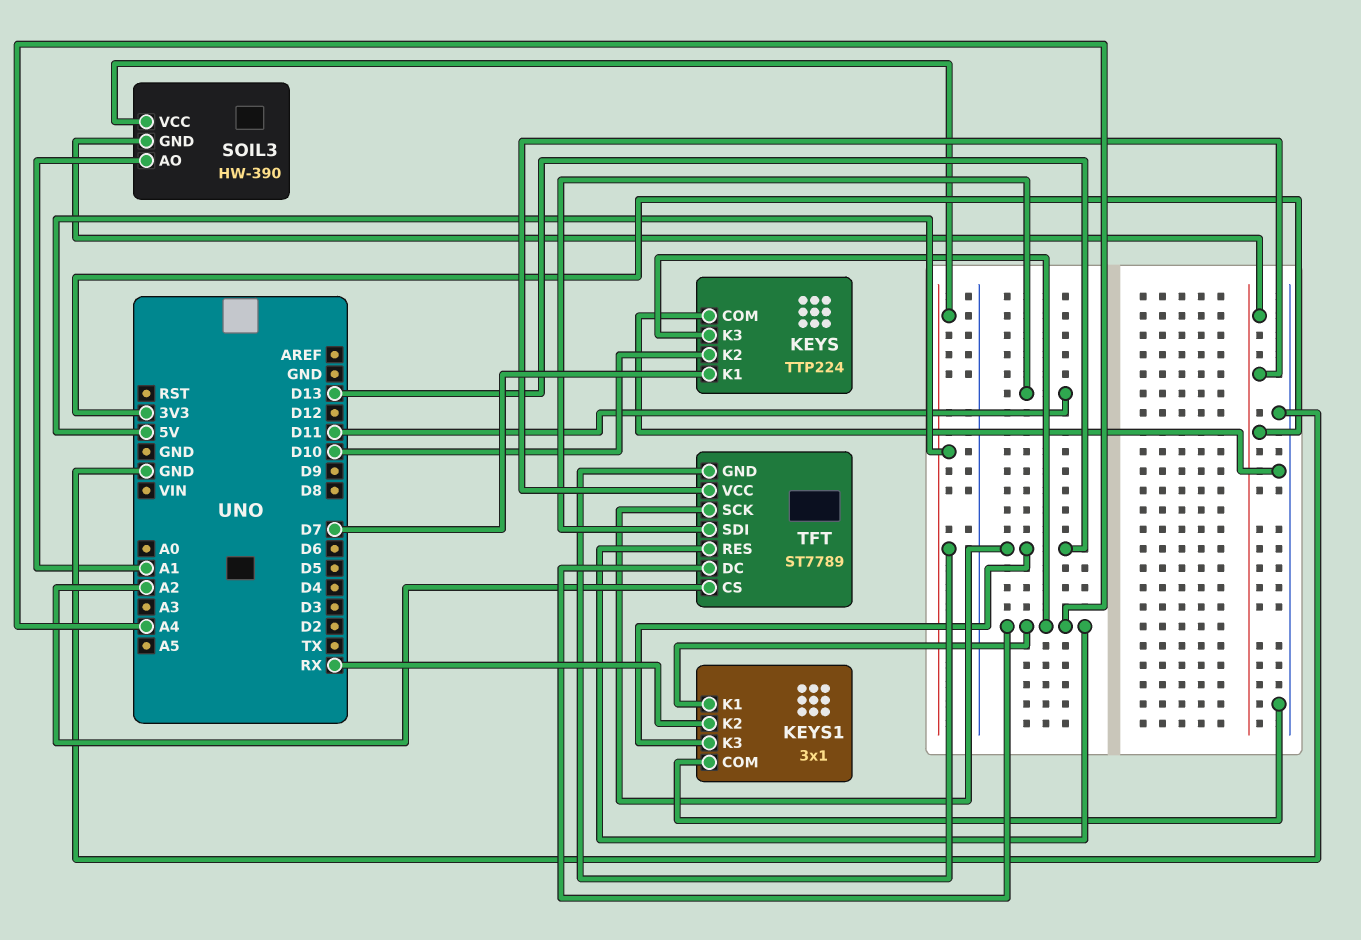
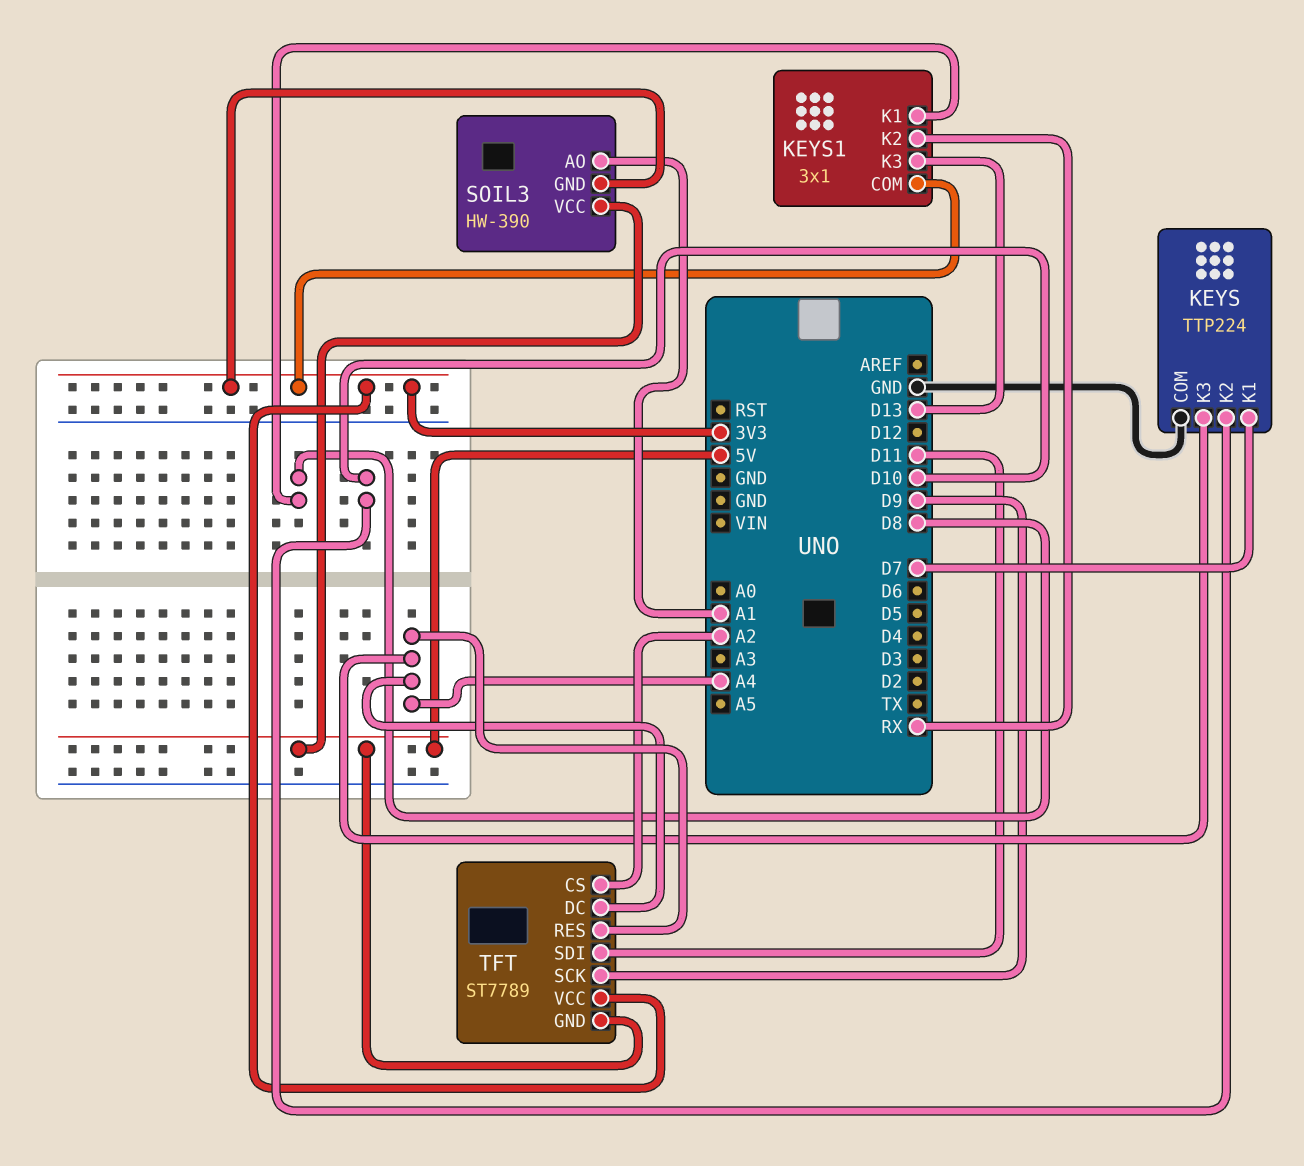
KEYS1 pin COM: GND -> 3V3
KEYS1 pin K1: A4 -> D8
TFT pin SCK: D13 -> D9

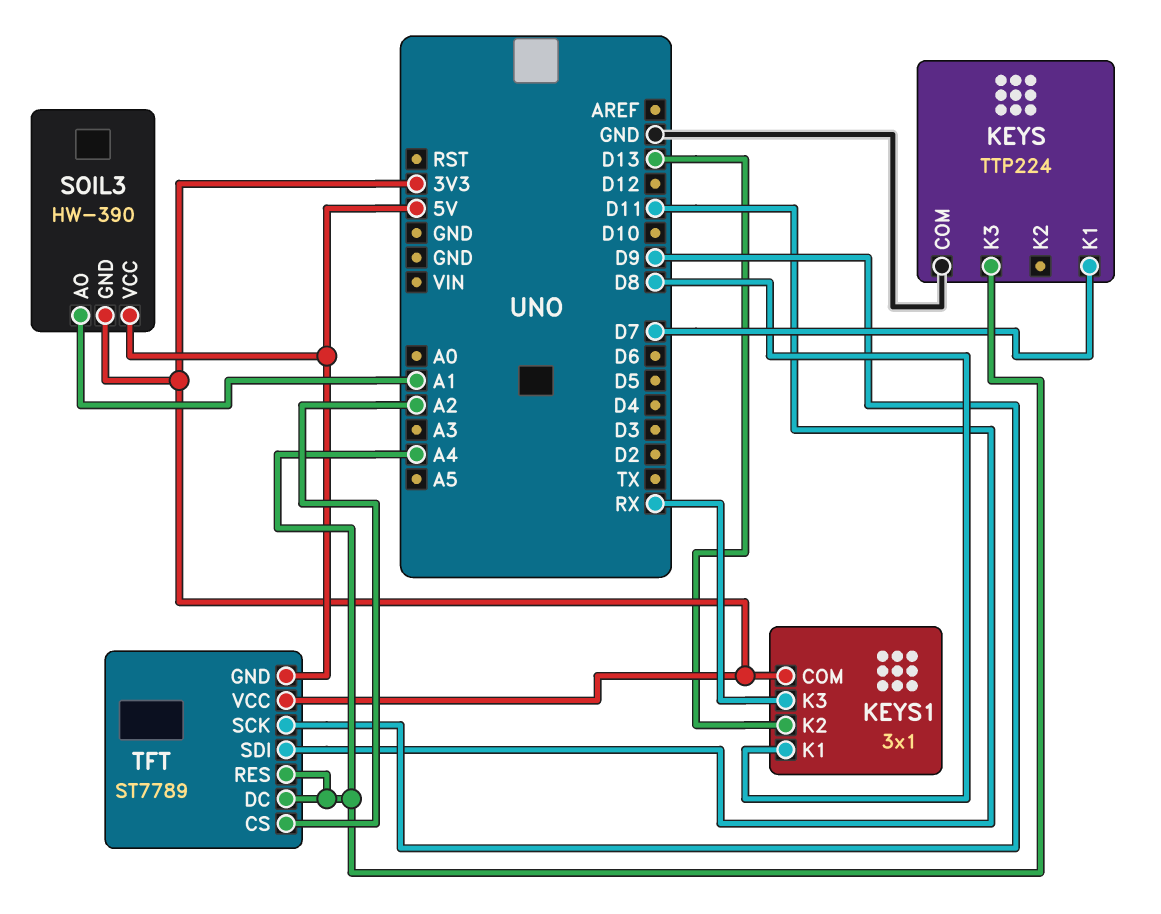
KEYS pin K2: D10 -> none
KEYS1 pin K2: RX -> D13
KEYS1 pin K3: D13 -> RX

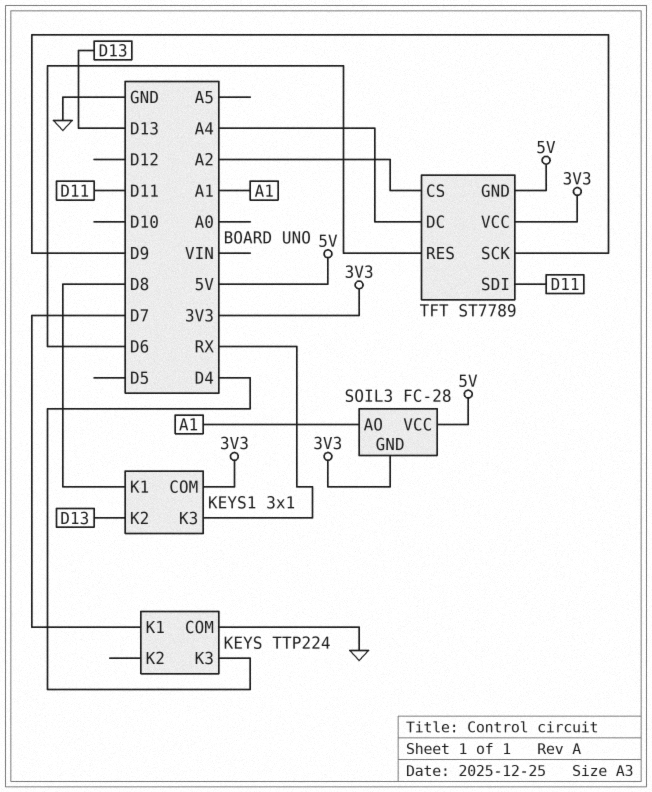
KEYS pin K3: A4 -> D4
SOIL3: HW-390 -> FC-28
TFT pin RES: A4 -> D6

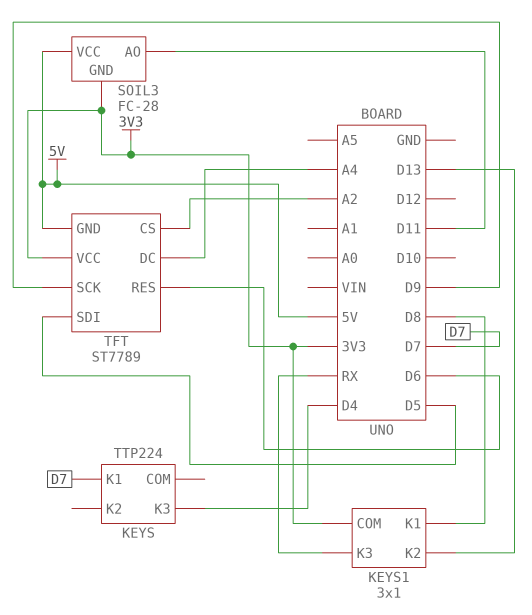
KEYS pin COM: GND -> none
SOIL3 pin AO: A1 -> D11
TFT pin SDI: D11 -> D5

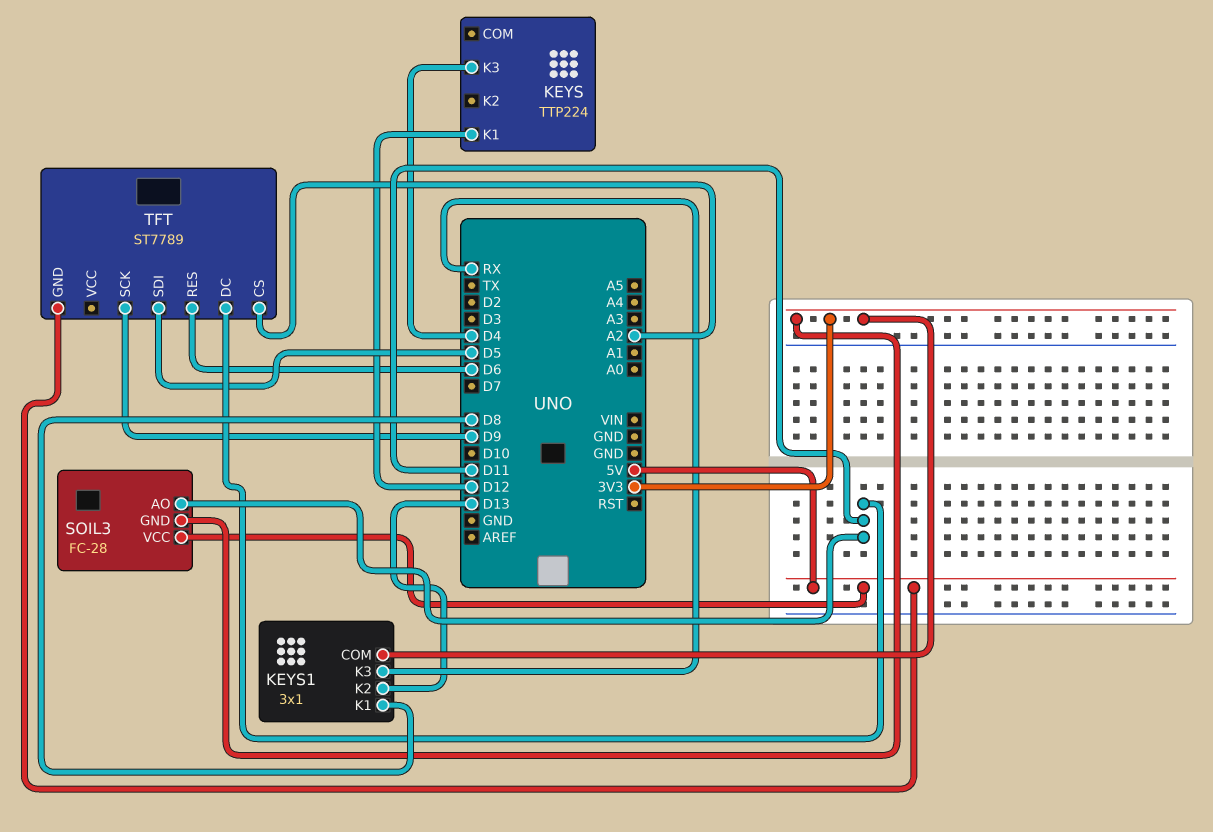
KEYS pin K1: D7 -> D12
TFT pin DC: A4 -> D11
TFT pin VCC: 3V3 -> none

